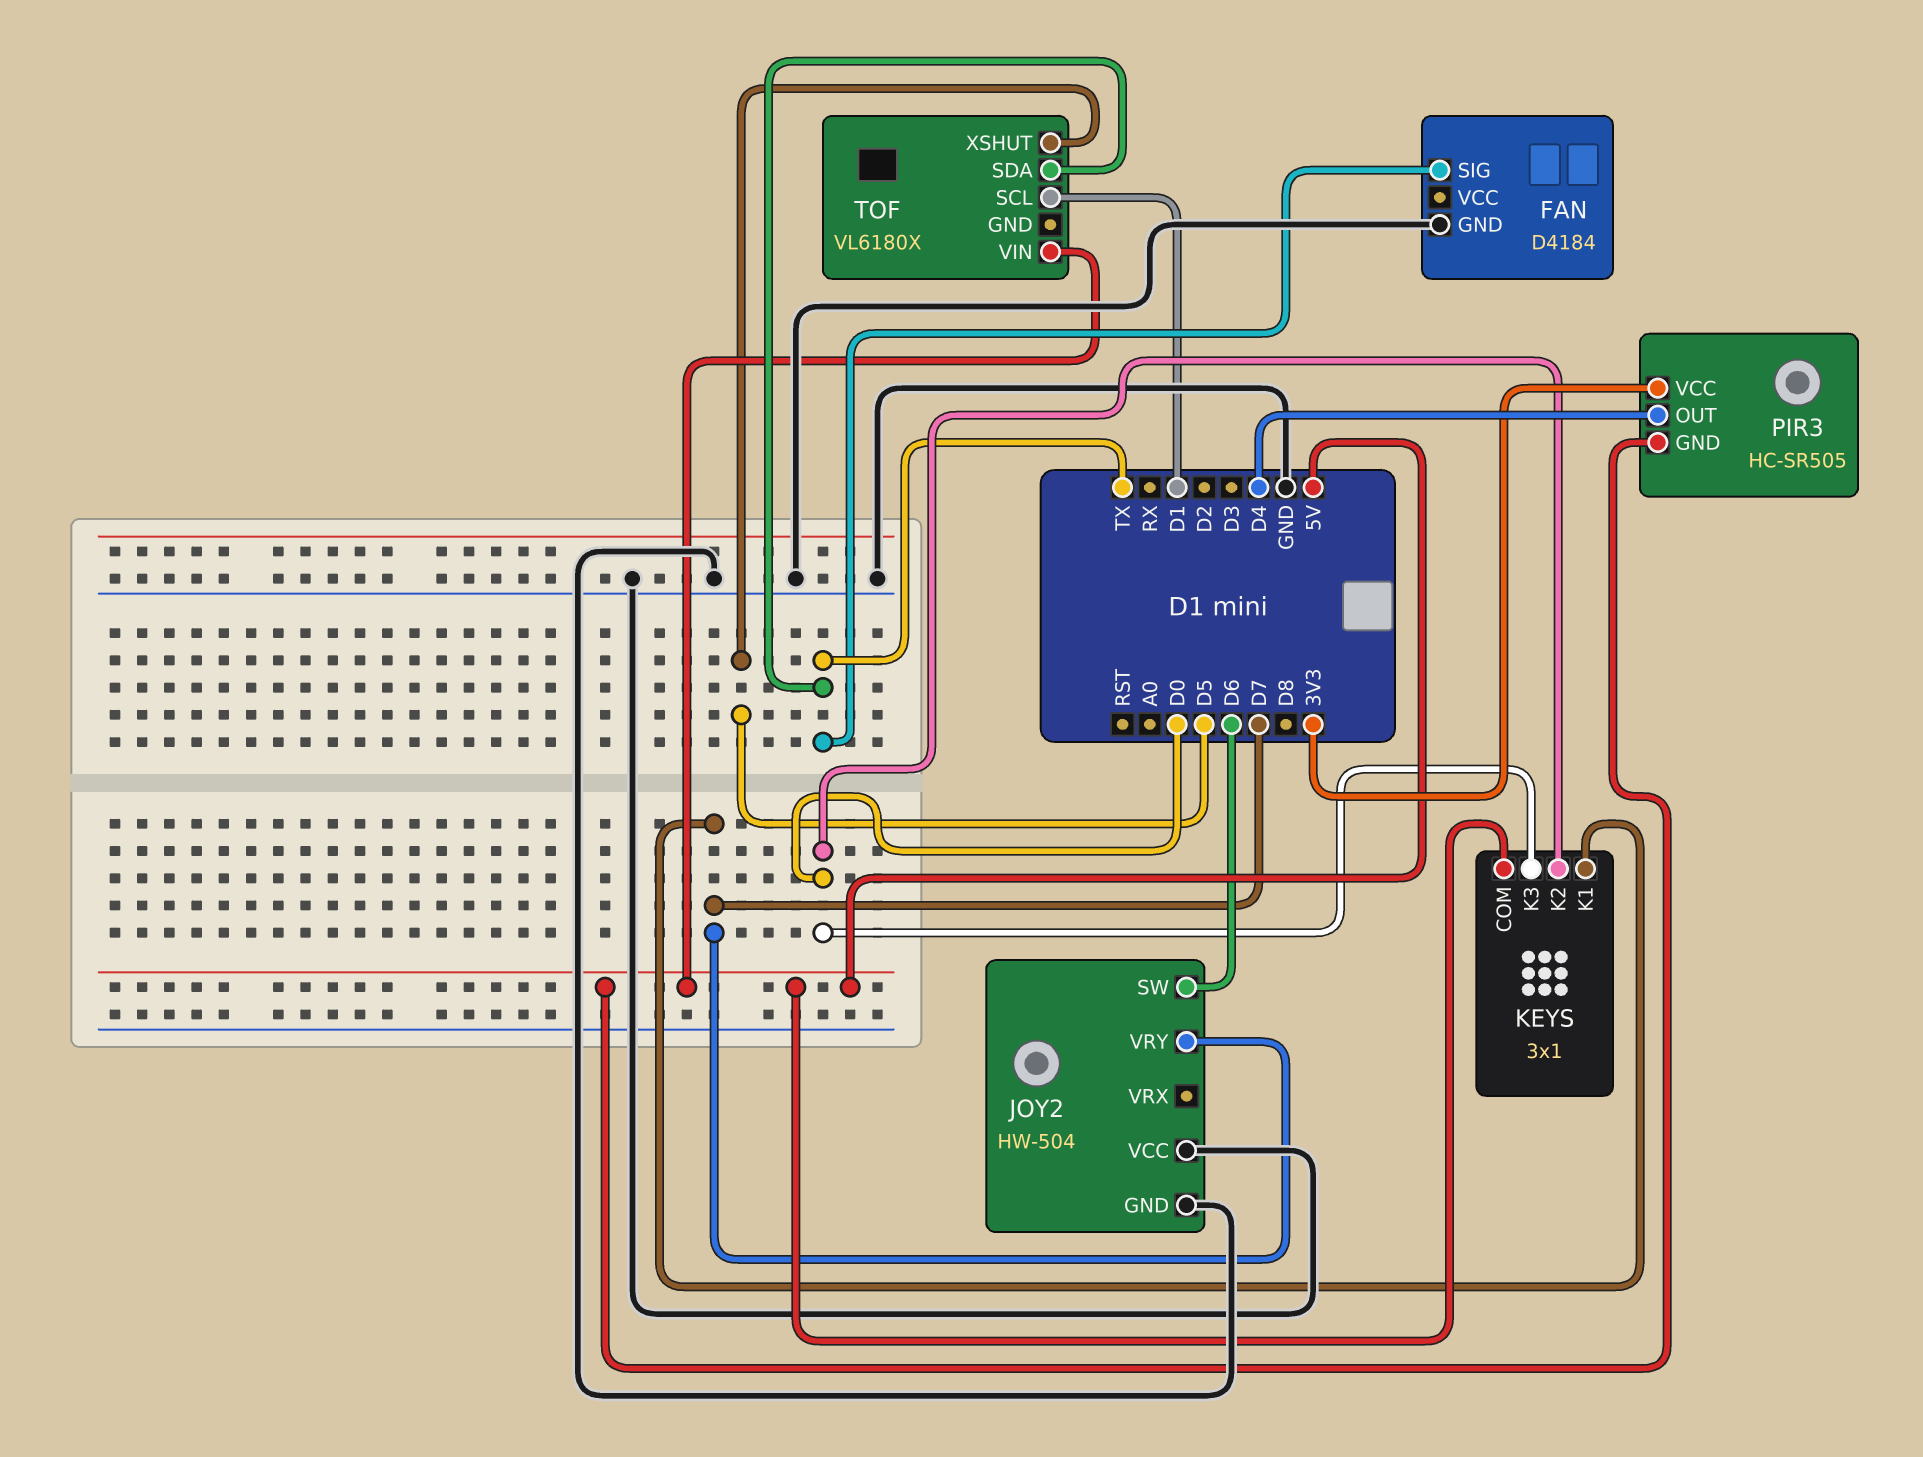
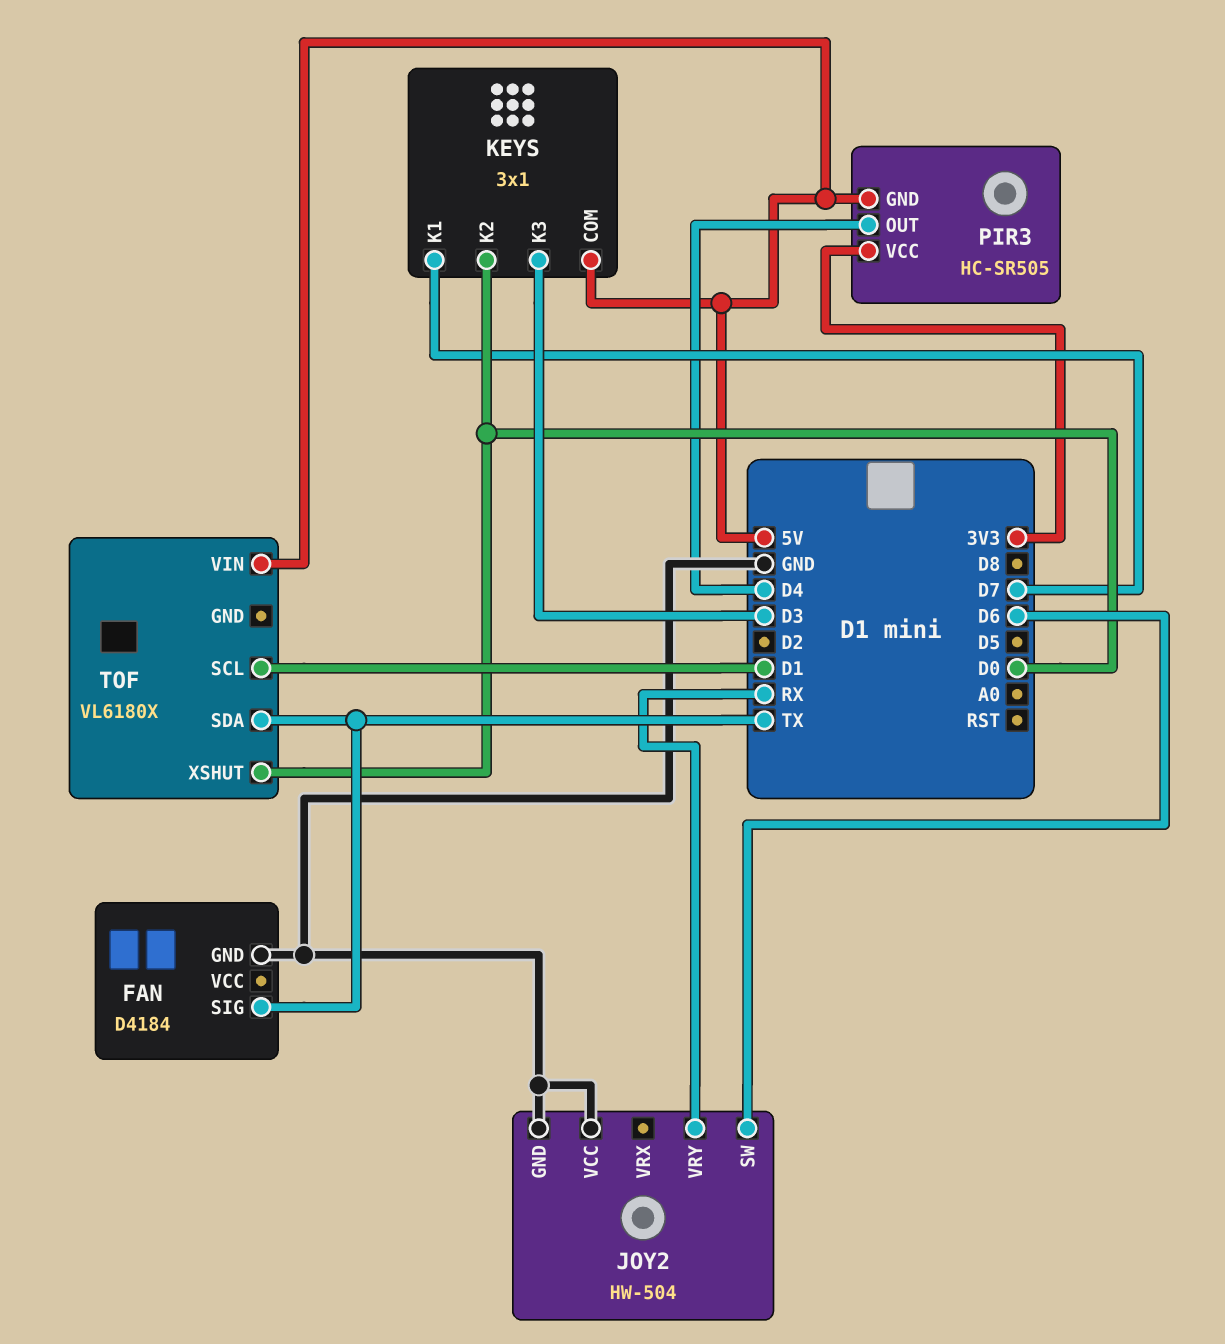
JOY2 pin VRY: D7 -> RX
KEYS pin K3: D0 -> D3
TOF pin XSHUT: D5 -> D0

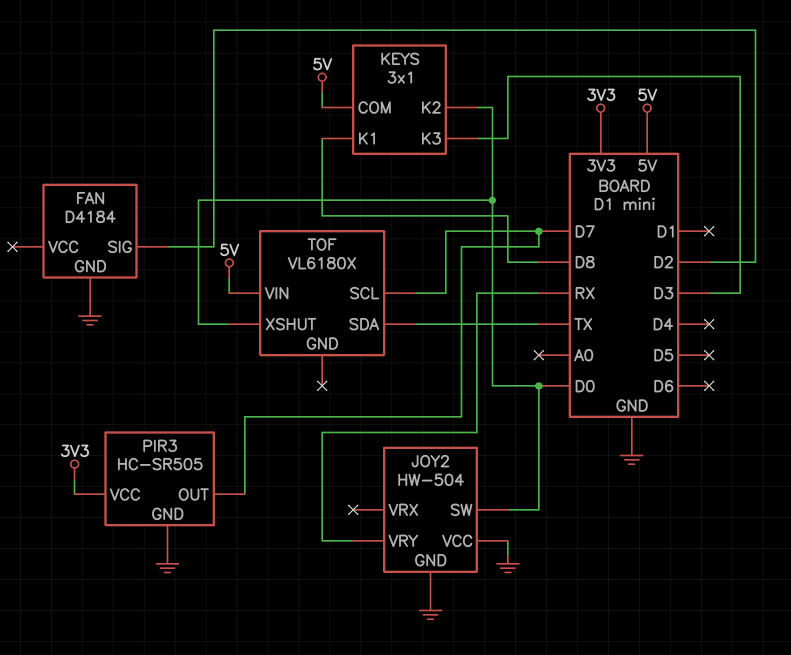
FAN pin SIG: TX -> D2
JOY2 pin SW: D6 -> D0
KEYS pin K1: D7 -> D8
PIR3 pin GND: 5V -> GND
PIR3 pin OUT: D4 -> D7
TOF pin SCL: D1 -> D7

